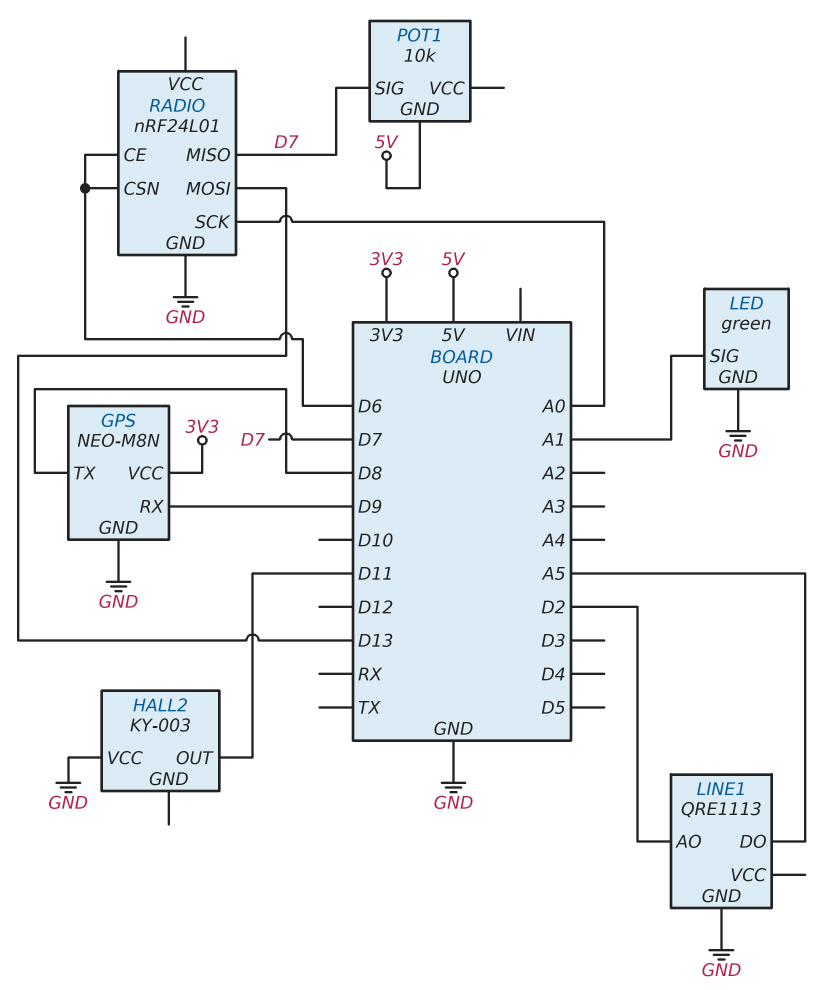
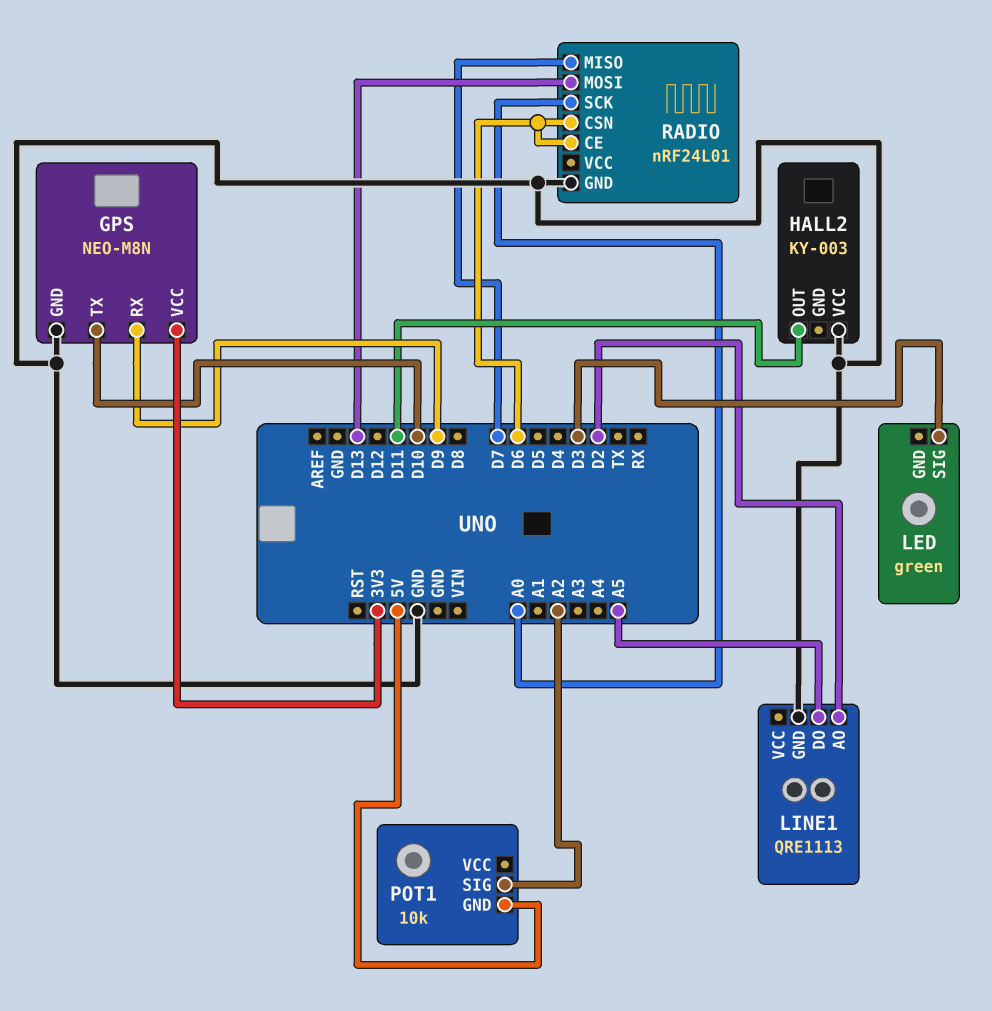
GPS pin TX: D8 -> D10
LED pin GND: GND -> none
LED pin SIG: A1 -> D3
POT1 pin SIG: D7 -> A2

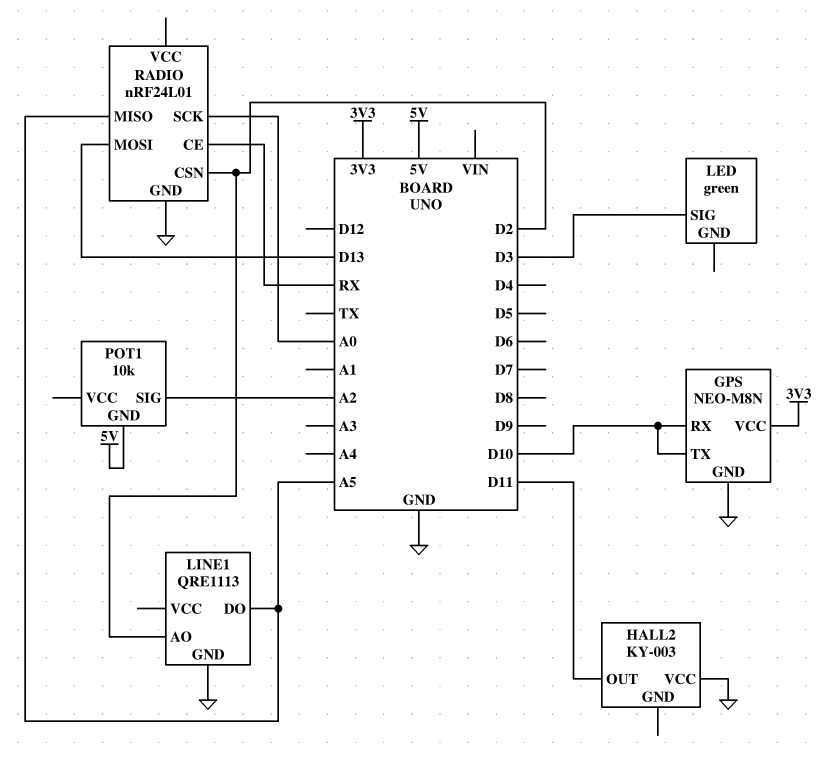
GPS pin RX: D9 -> D10
RADIO pin CE: D6 -> RX
RADIO pin CSN: D6 -> D2
RADIO pin MISO: D7 -> A5

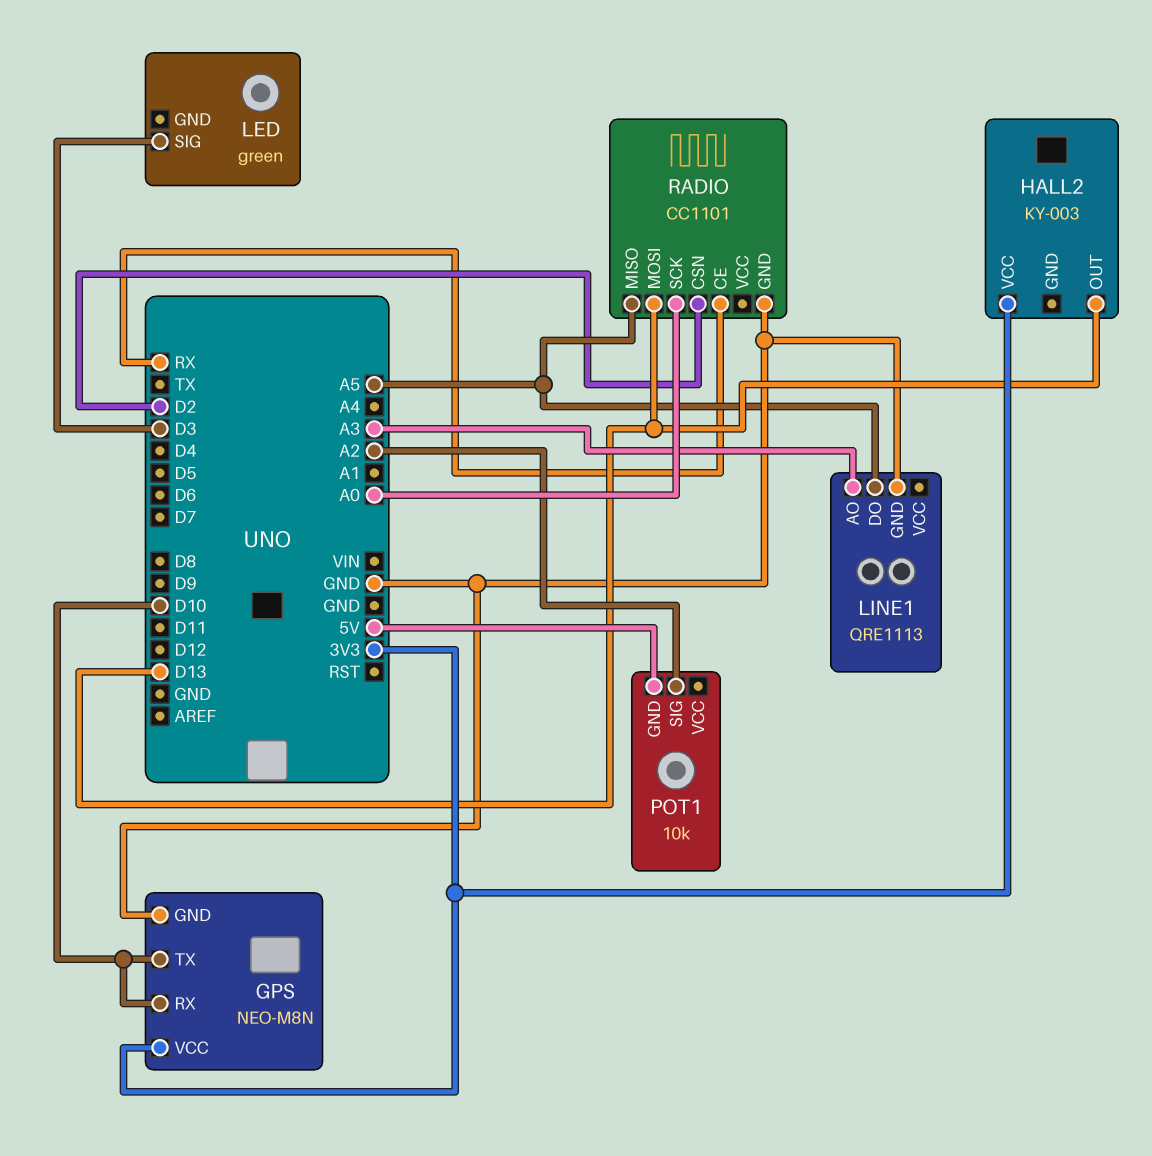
HALL2 pin OUT: D11 -> D13
HALL2 pin VCC: GND -> 3V3
LINE1 pin AO: D2 -> A3
RADIO: nRF24L01 -> CC1101

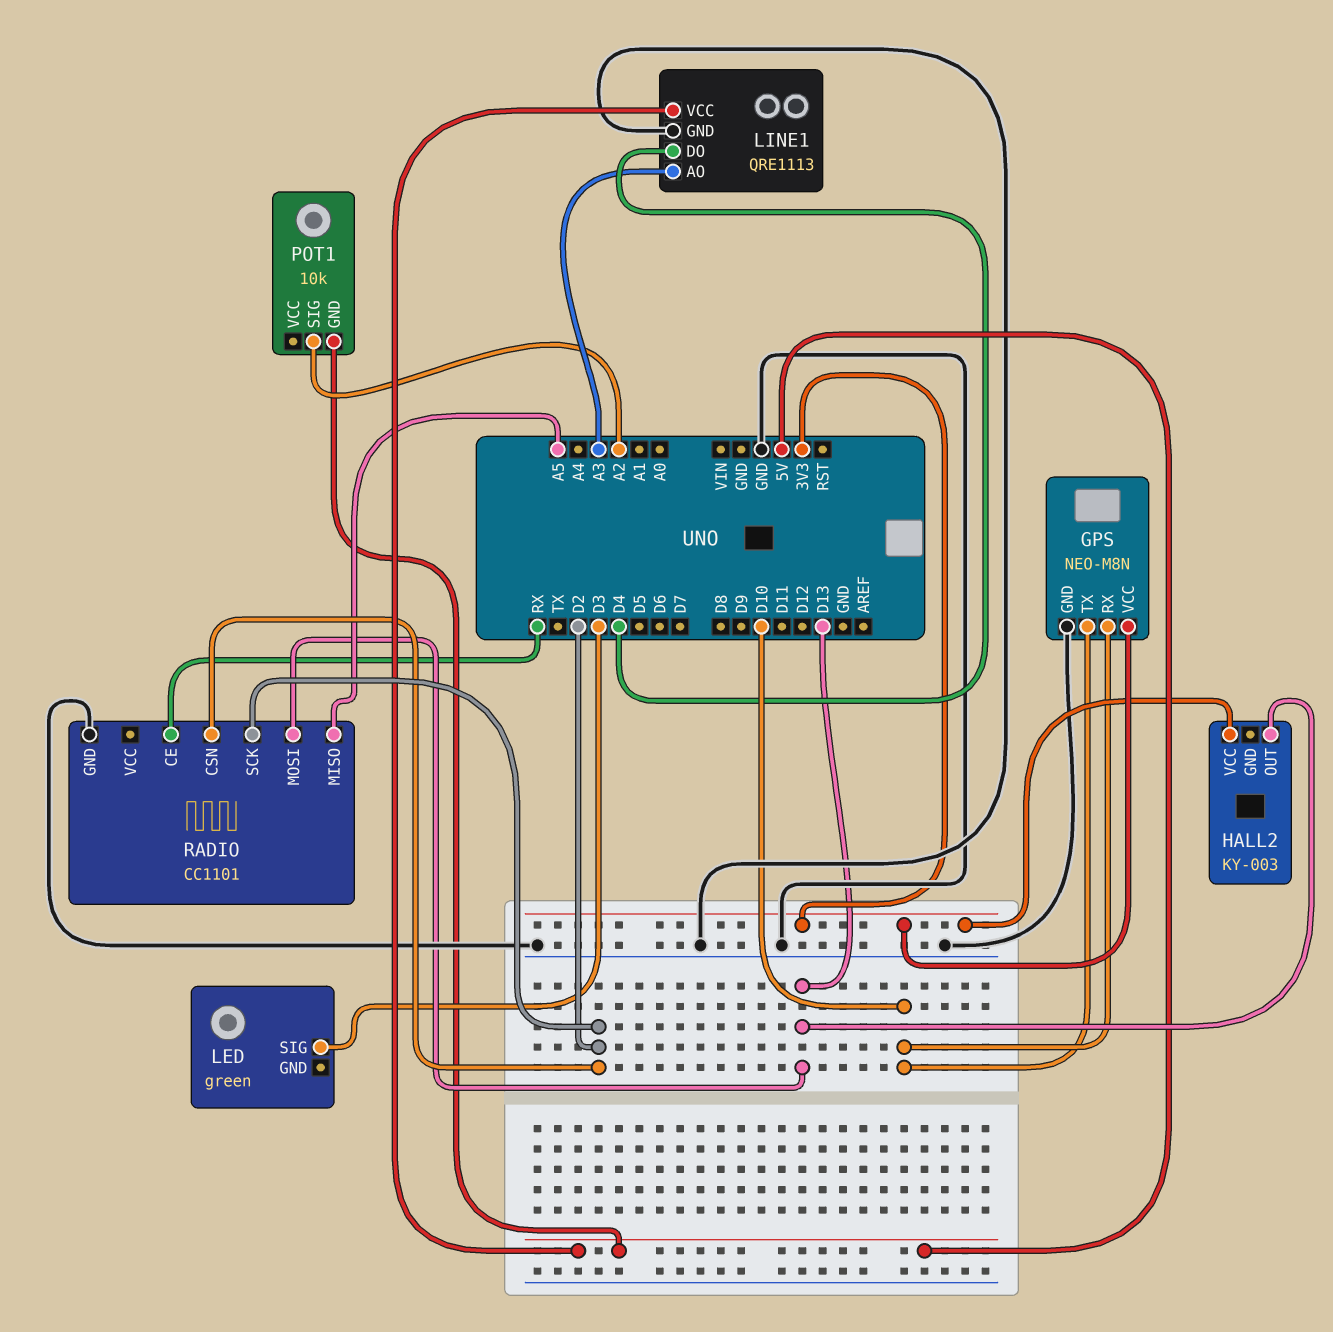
LINE1 pin DO: A5 -> D4
LINE1 pin VCC: none -> 5V
RADIO pin SCK: A0 -> D2

